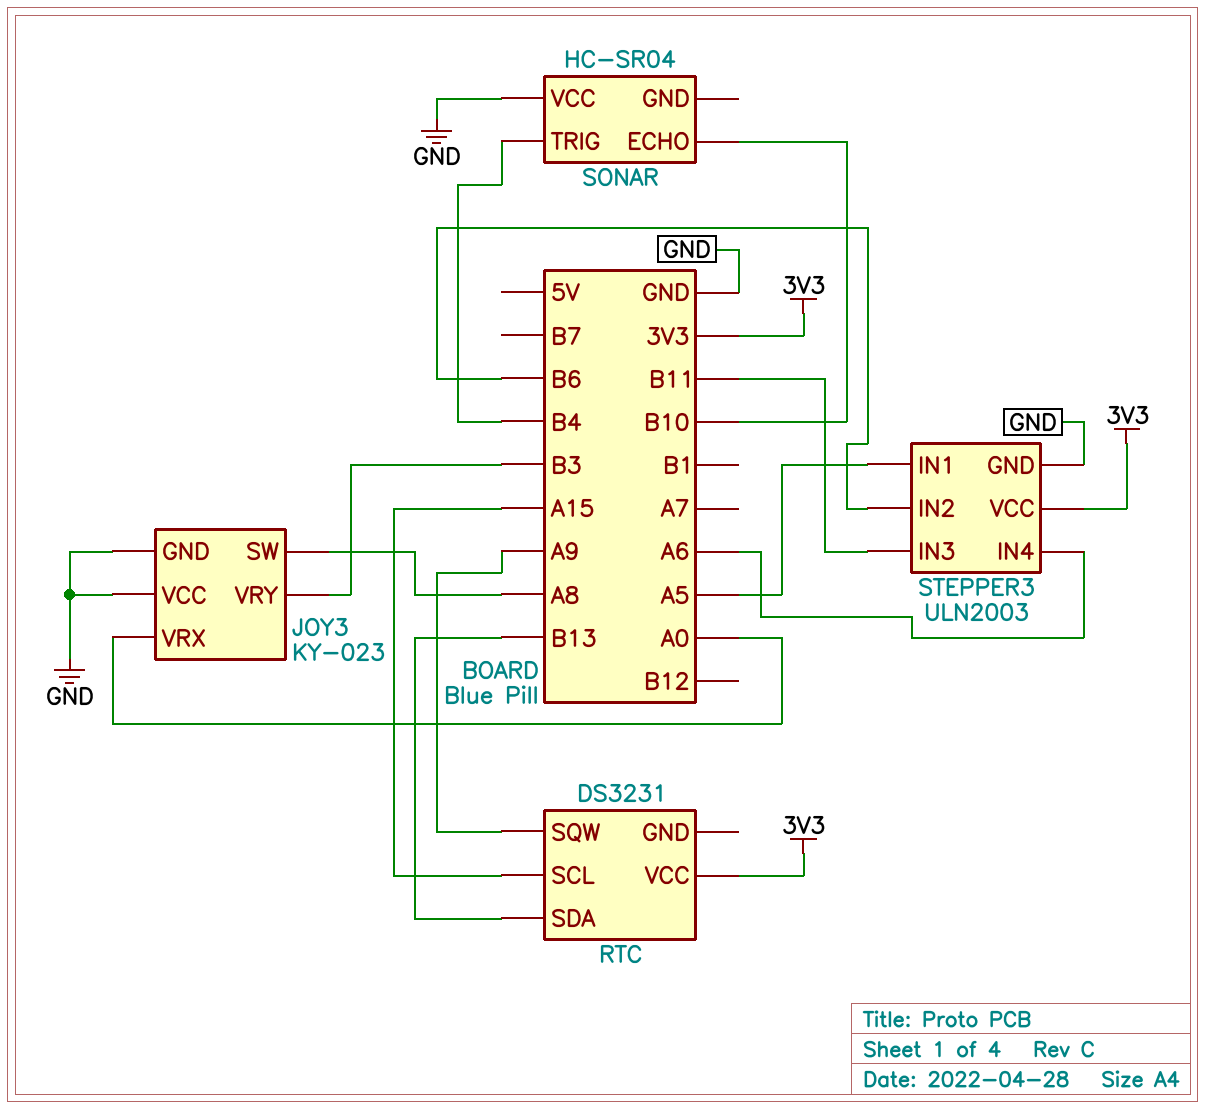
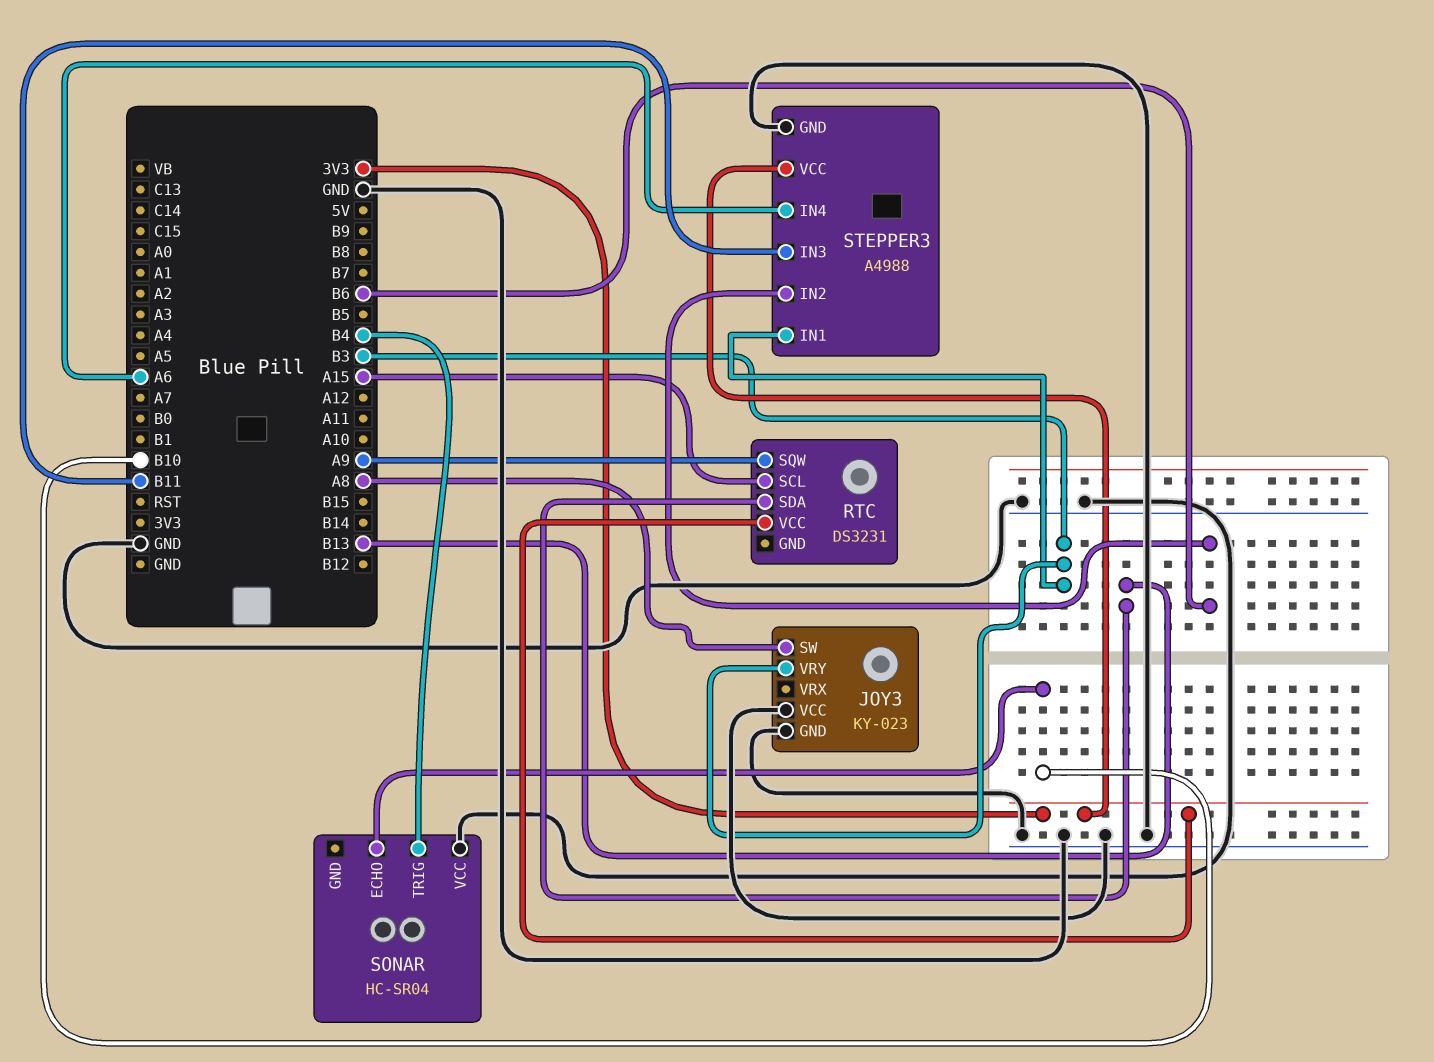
JOY3 pin VRX: A0 -> none
STEPPER3: ULN2003 -> A4988
STEPPER3 pin IN1: A5 -> B3

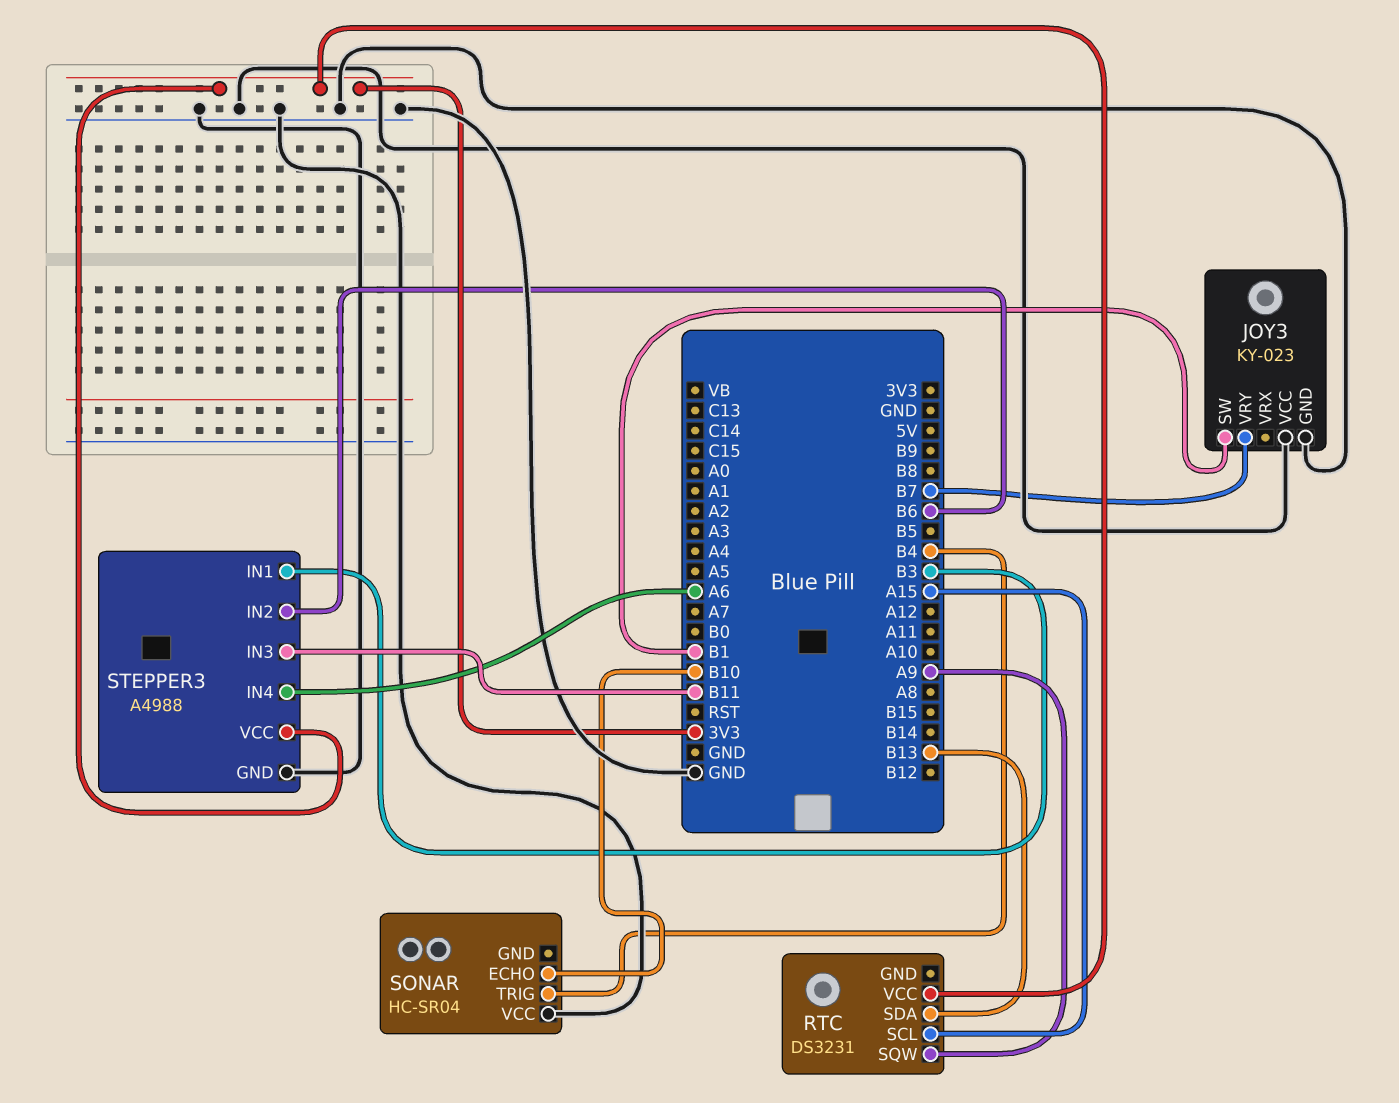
JOY3 pin SW: A8 -> B1
JOY3 pin VRY: B3 -> B7

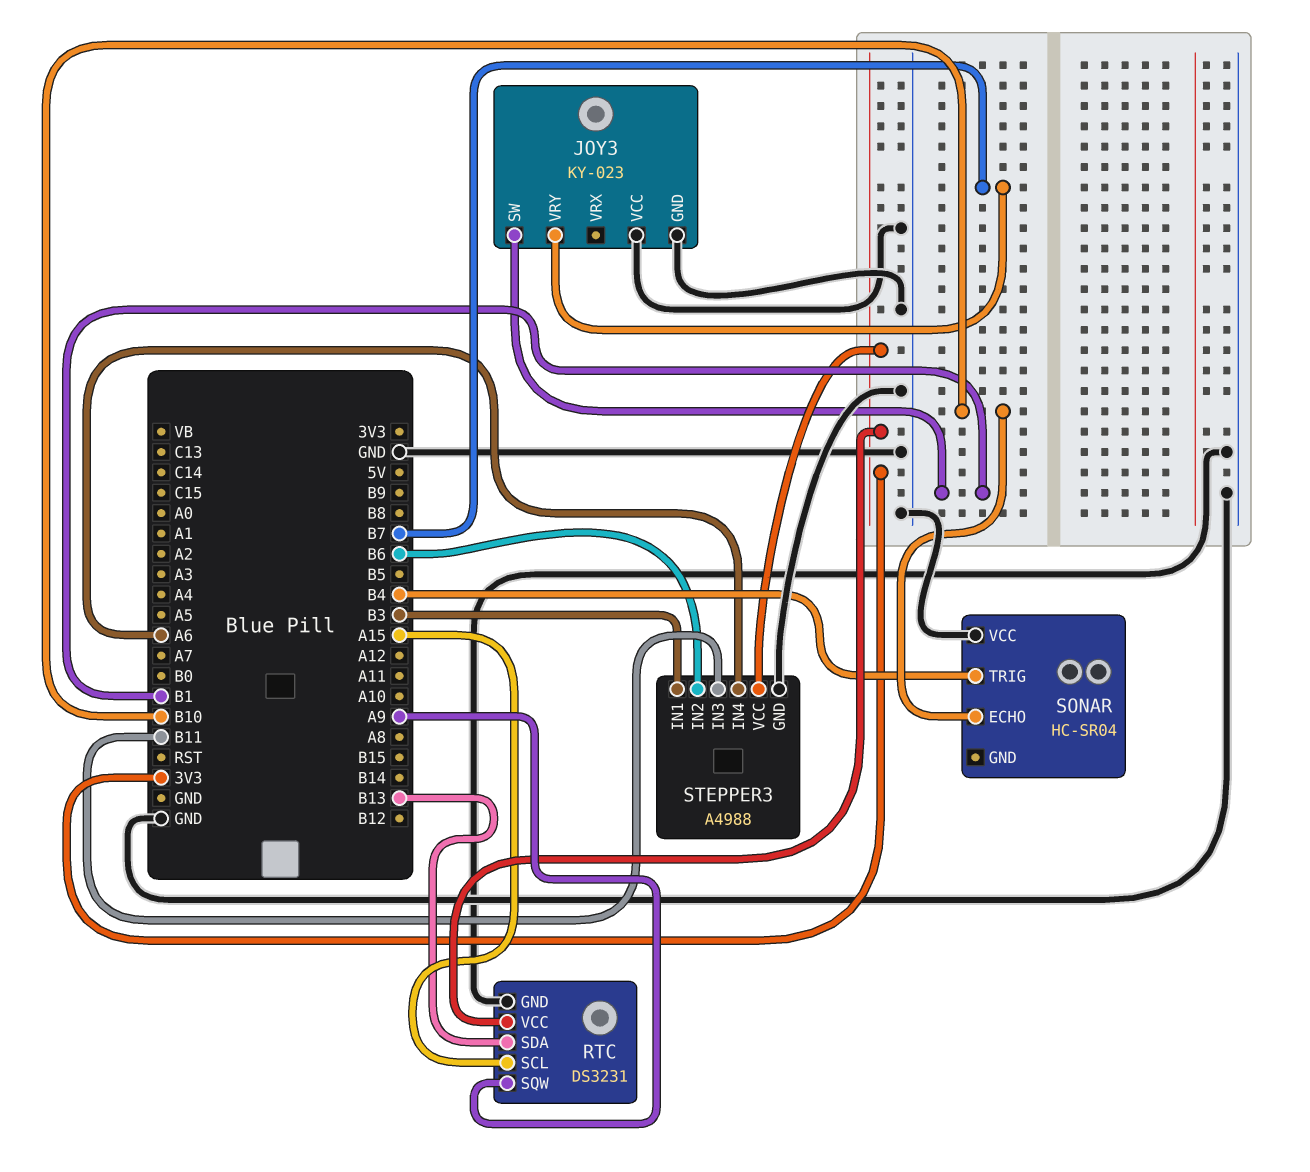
RTC pin GND: none -> GND

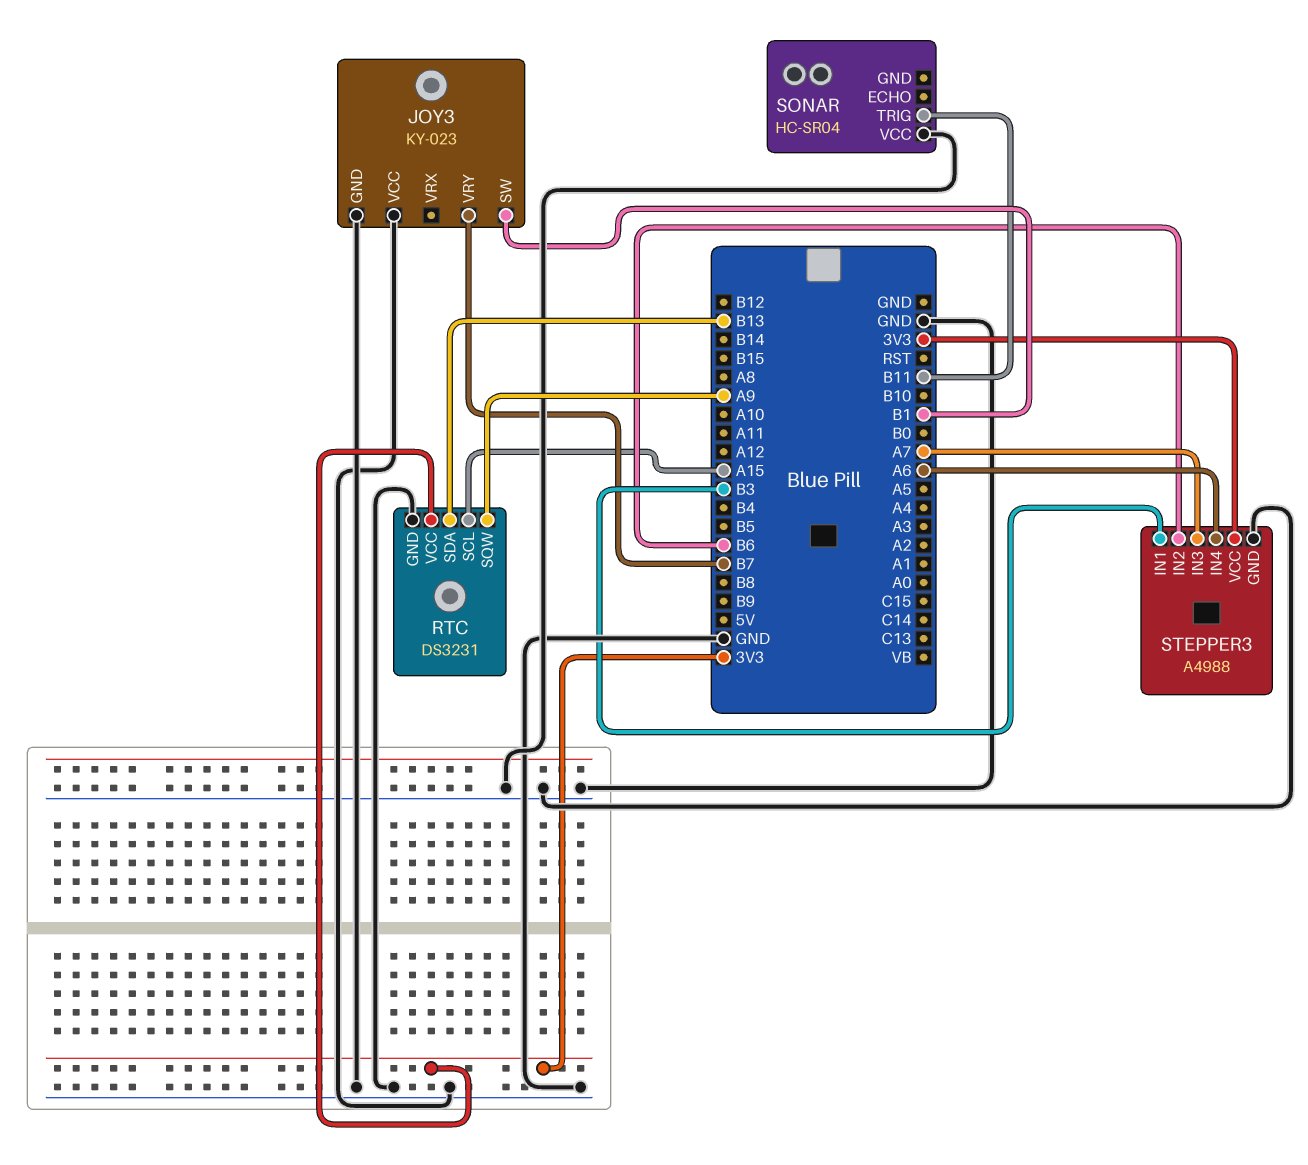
SONAR pin ECHO: B10 -> none
SONAR pin TRIG: B4 -> B11
STEPPER3 pin IN3: B11 -> A7

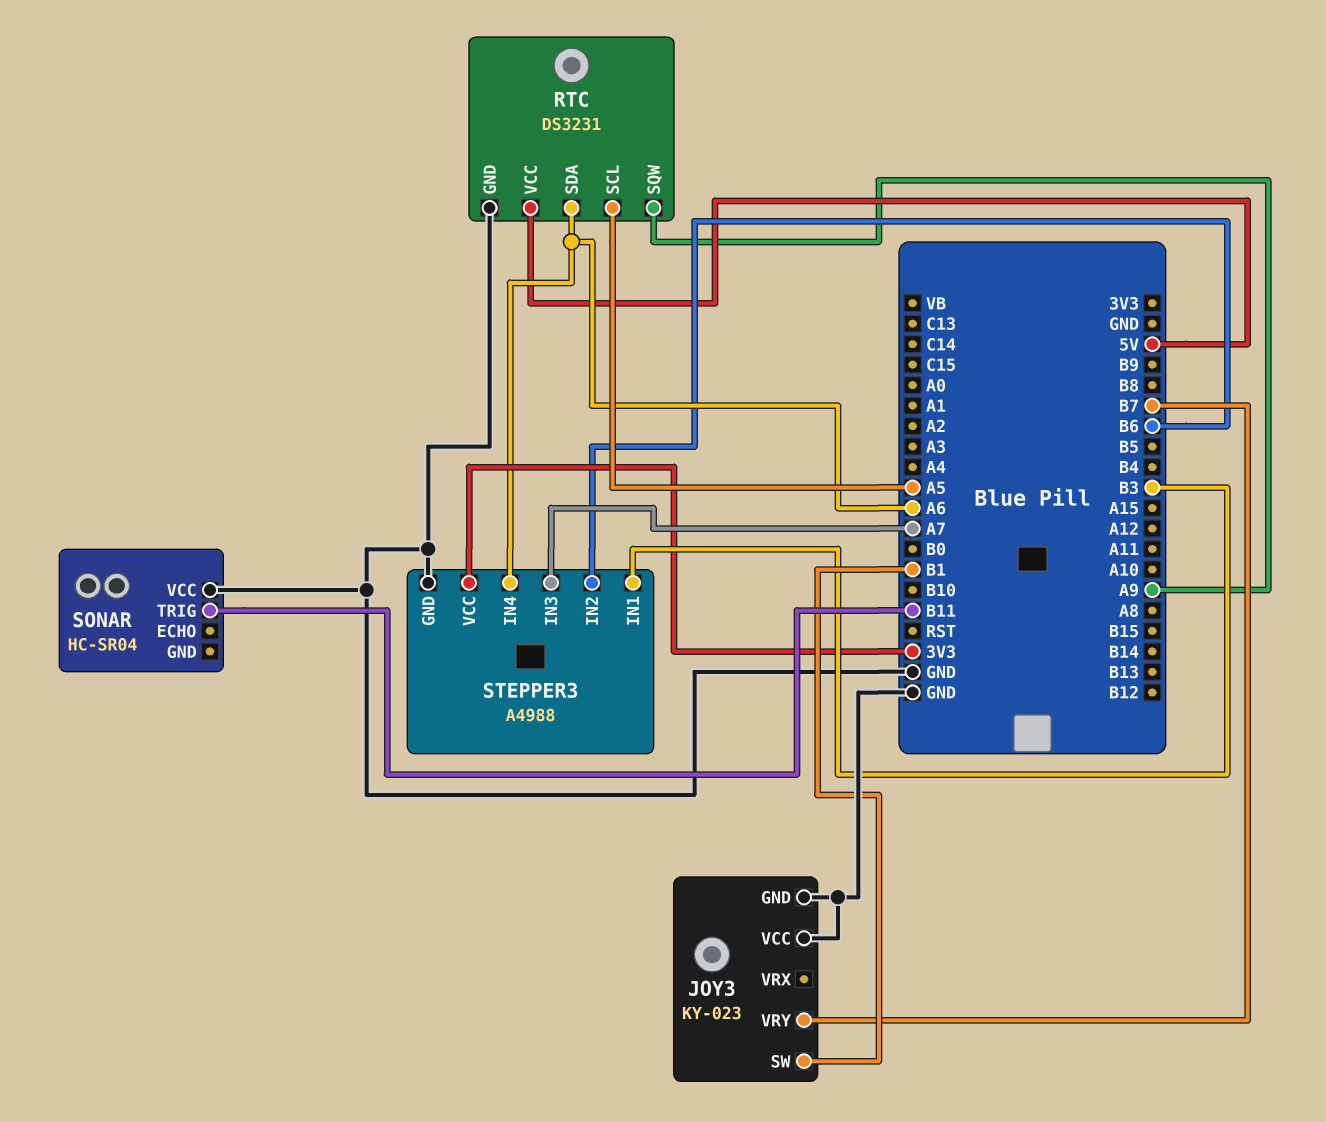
RTC pin SCL: A15 -> A5
RTC pin SDA: B13 -> A6
RTC pin VCC: 3V3 -> 5V

